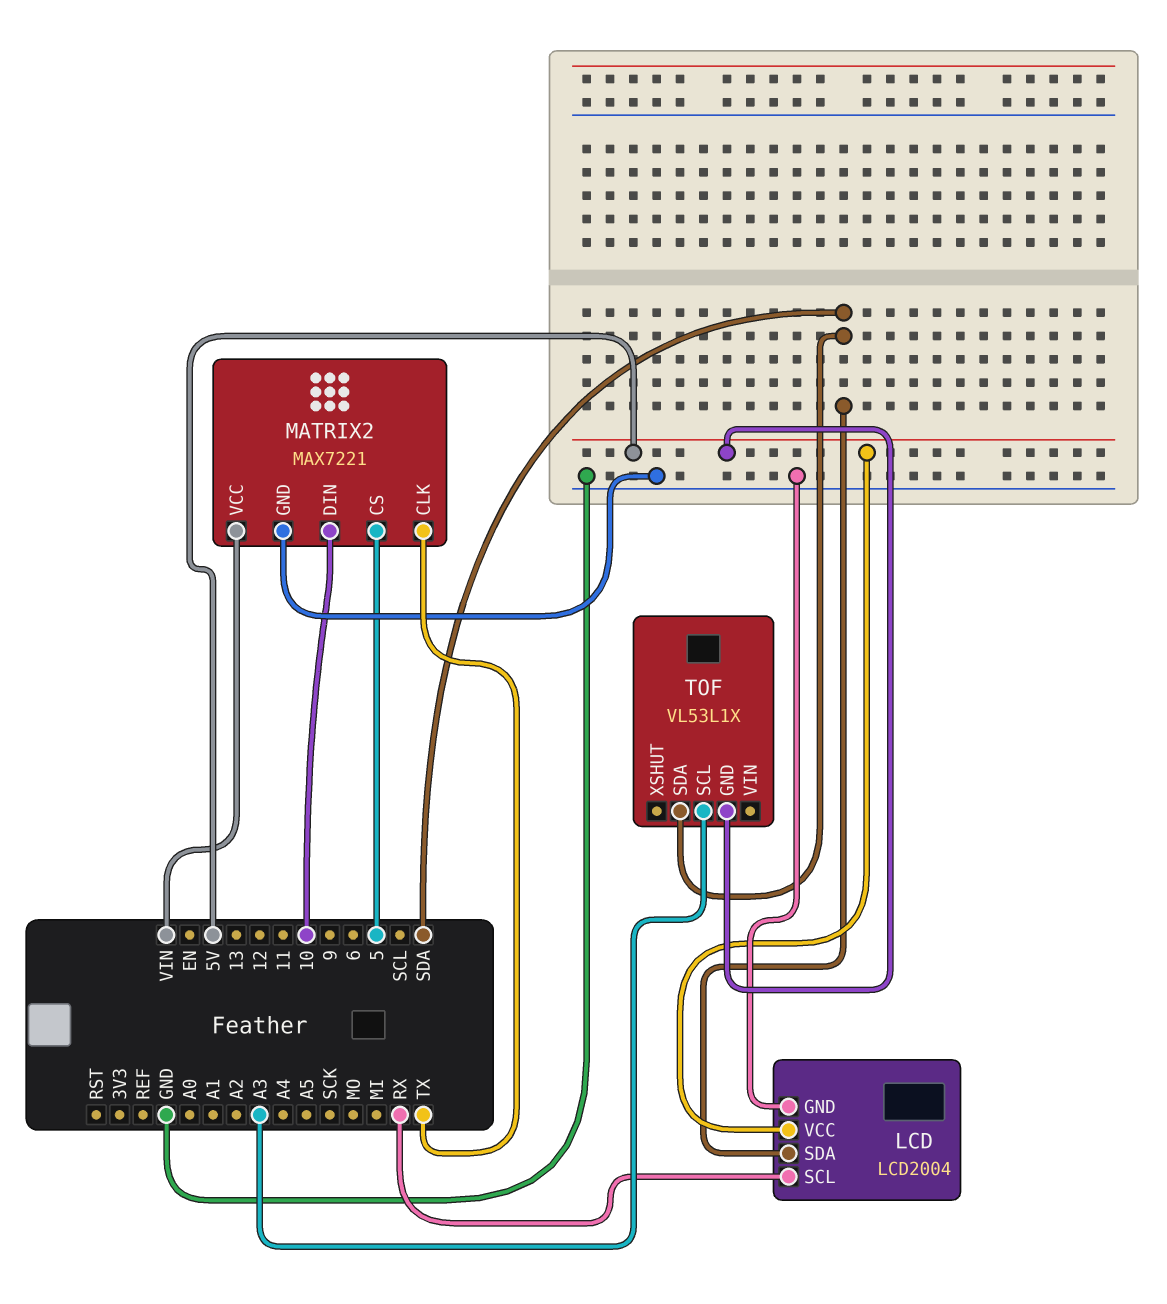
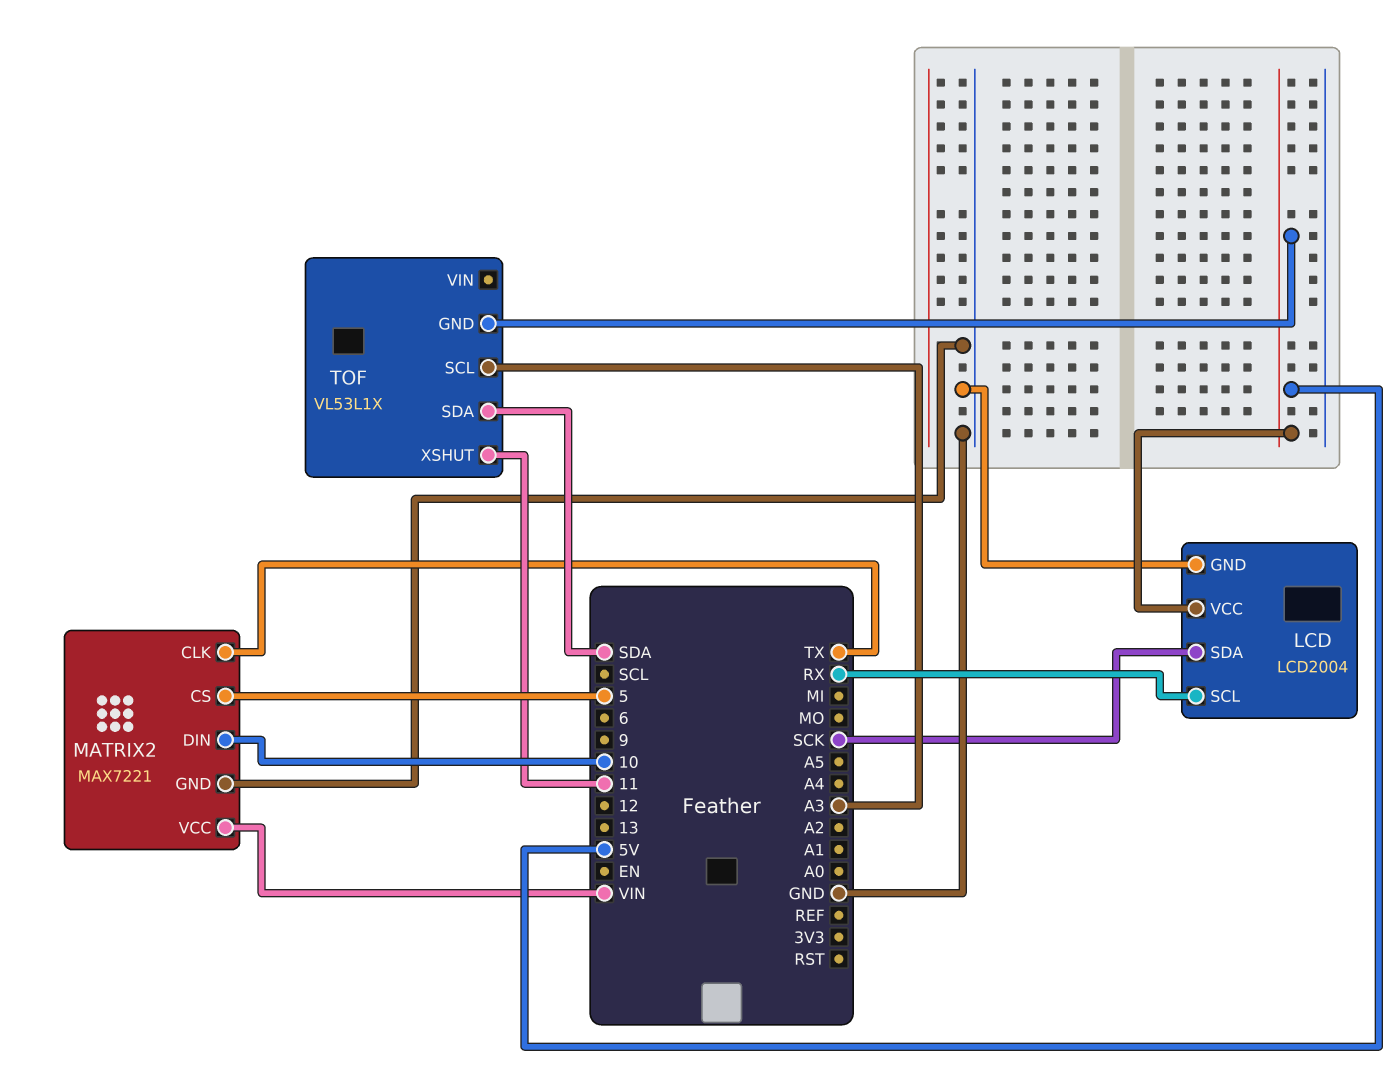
LCD pin SDA: SDA -> SCK
TOF pin XSHUT: none -> 11

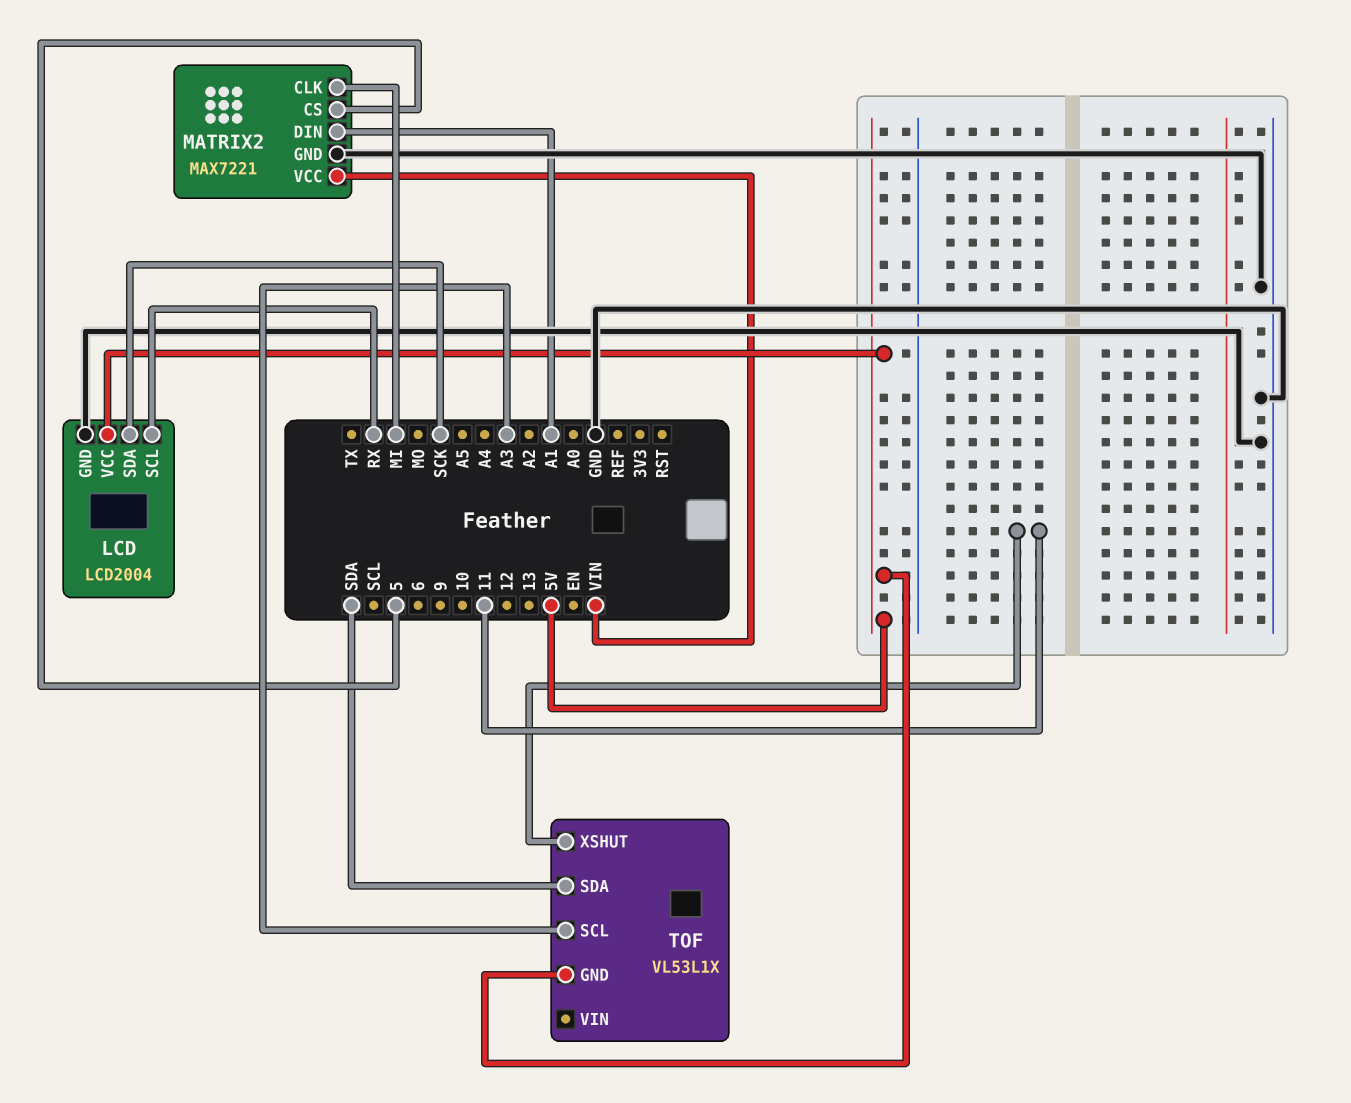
MATRIX2 pin CLK: TX -> MI
MATRIX2 pin DIN: 10 -> A1

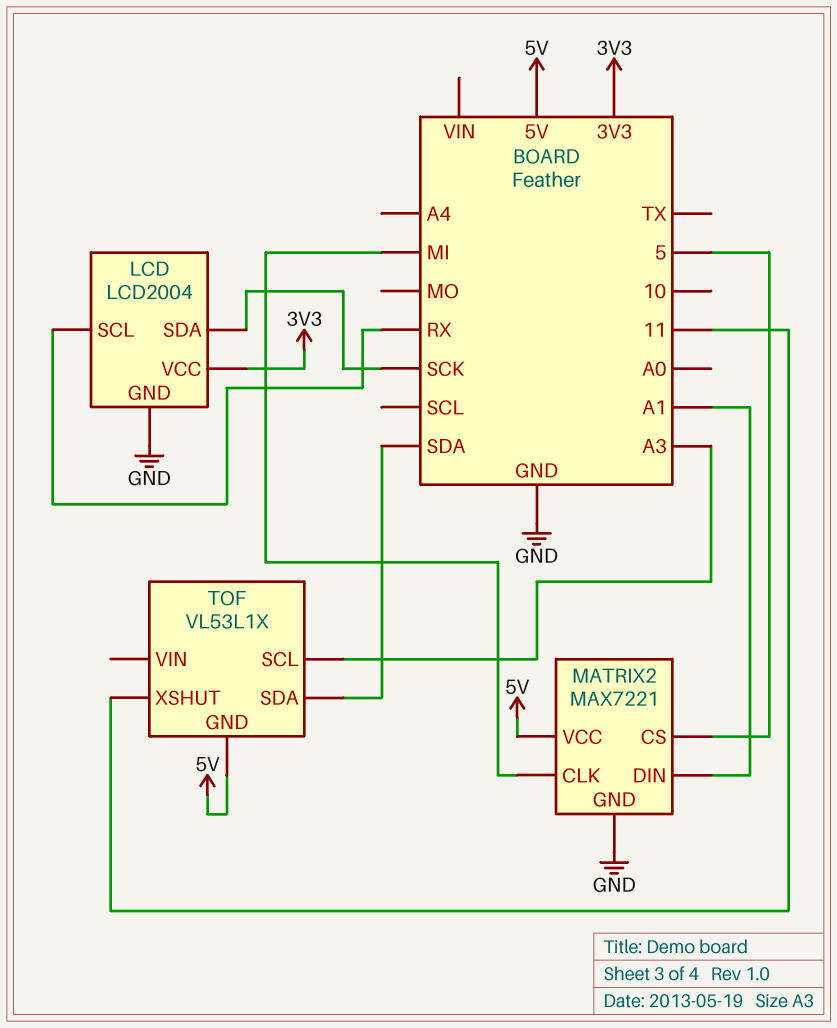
LCD pin VCC: 5V -> 3V3
MATRIX2 pin VCC: VIN -> 5V

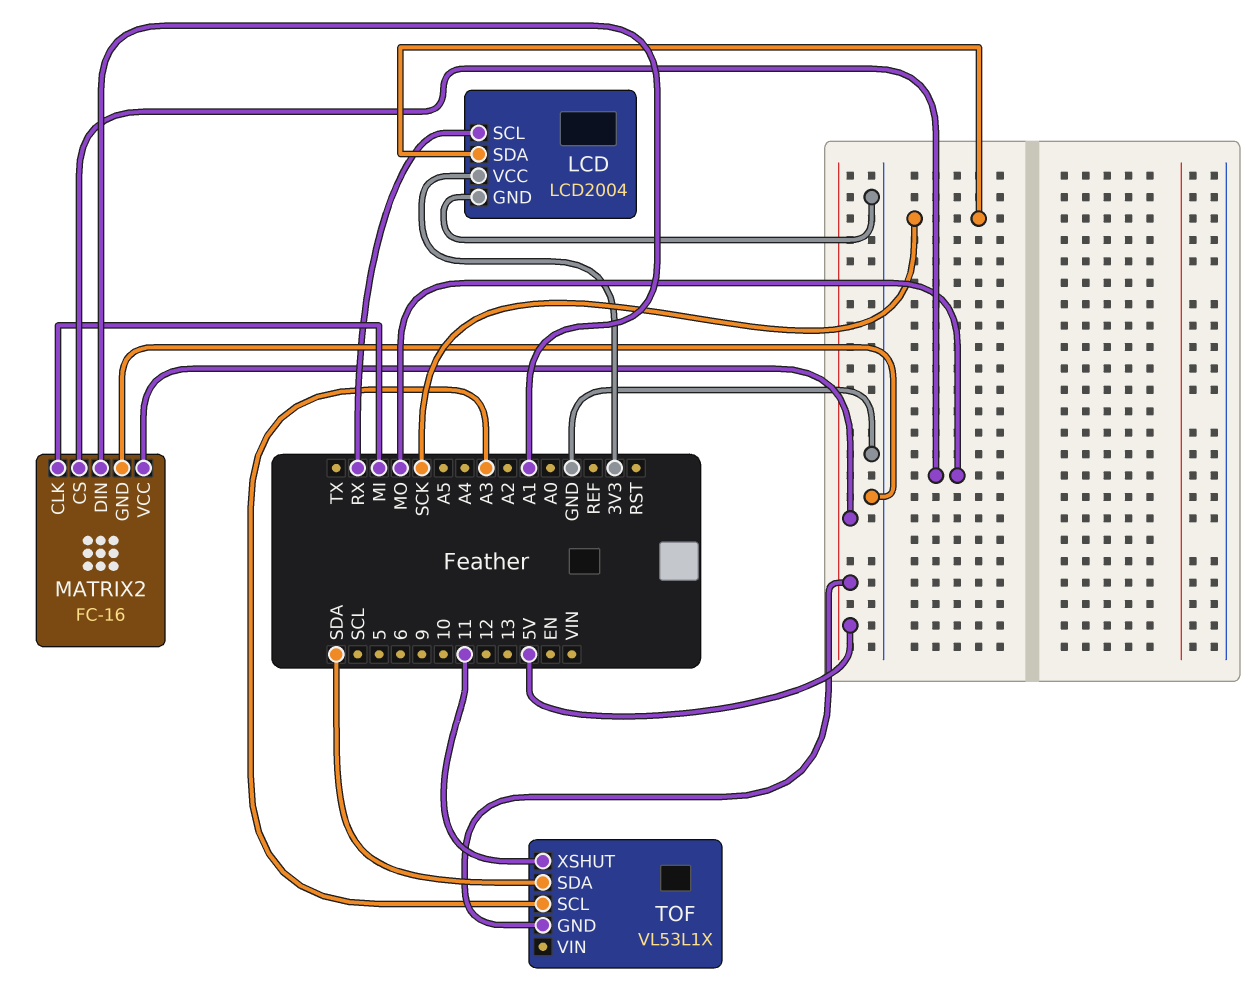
MATRIX2: MAX7221 -> FC-16
MATRIX2 pin CS: 5 -> MO

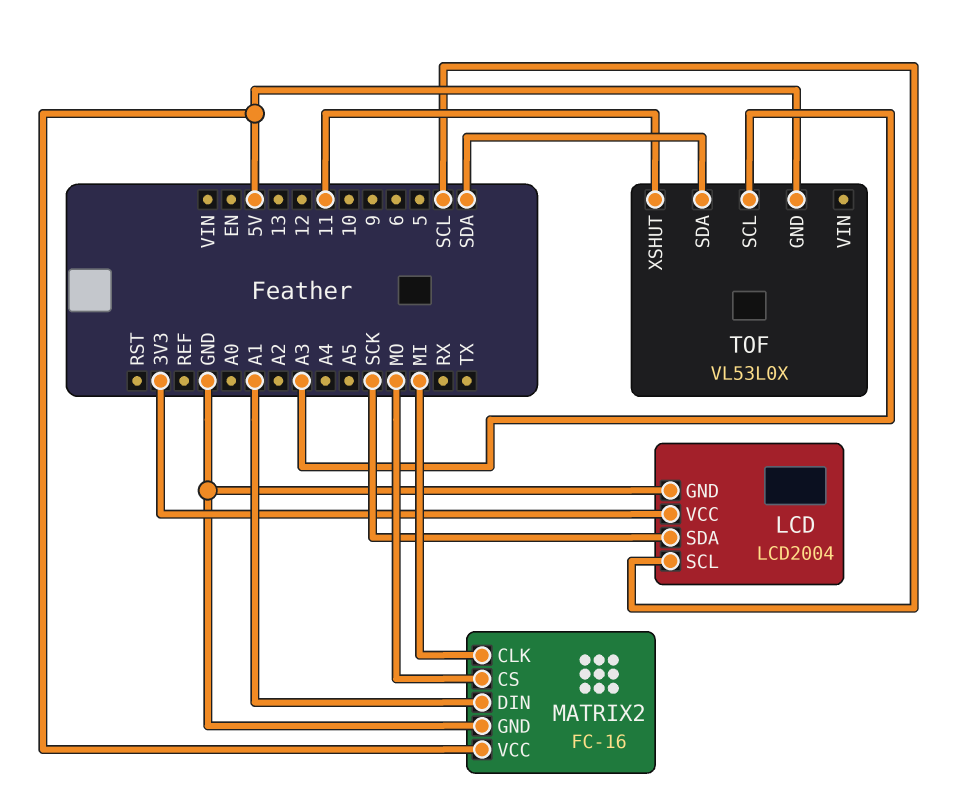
LCD pin SCL: RX -> SCL
TOF: VL53L1X -> VL53L0X

